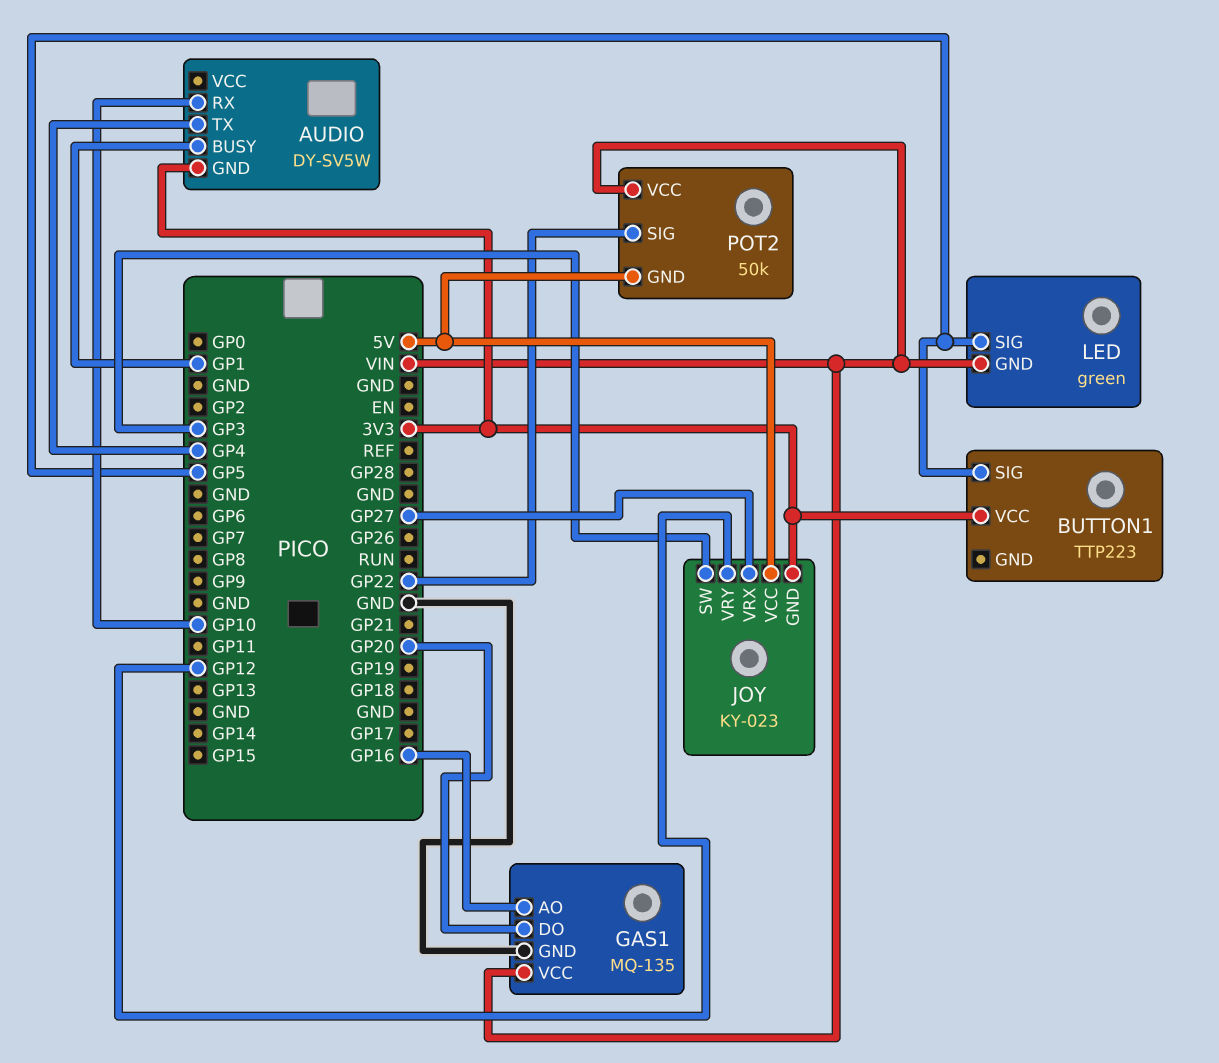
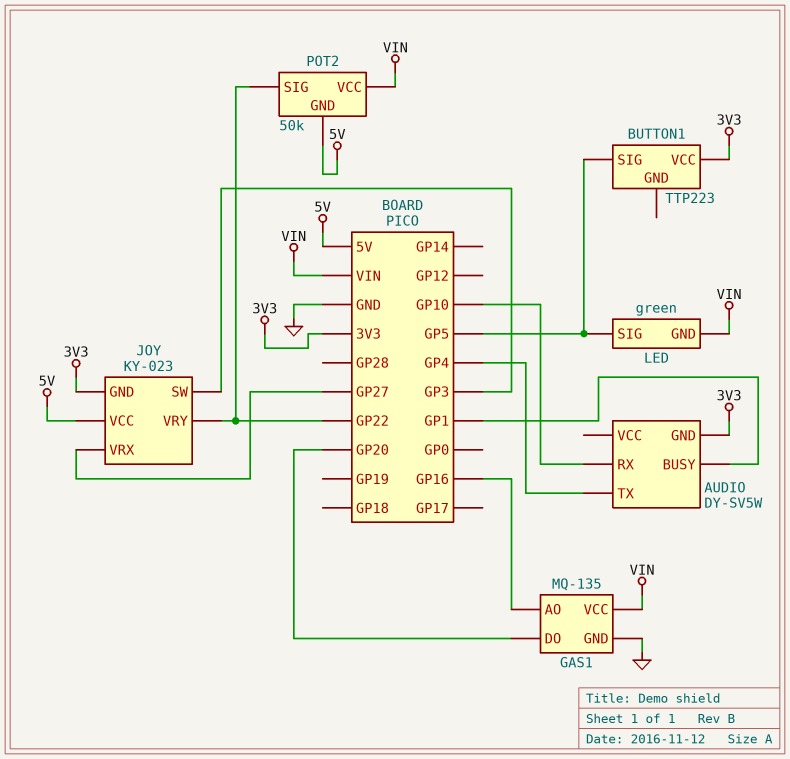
JOY pin VRY: GP12 -> GP22

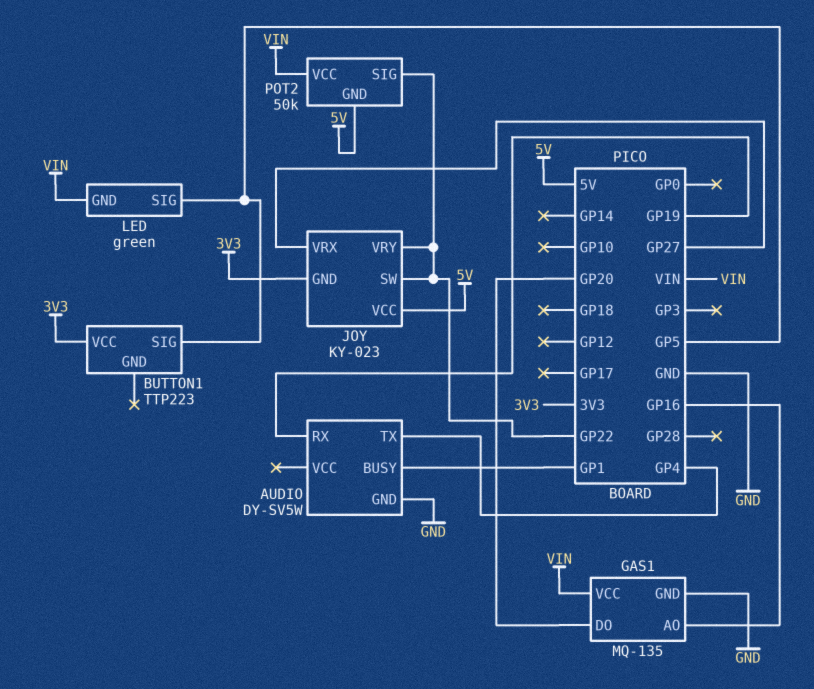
AUDIO pin GND: 3V3 -> GND
AUDIO pin RX: GP10 -> GP19
JOY pin SW: GP3 -> GP22

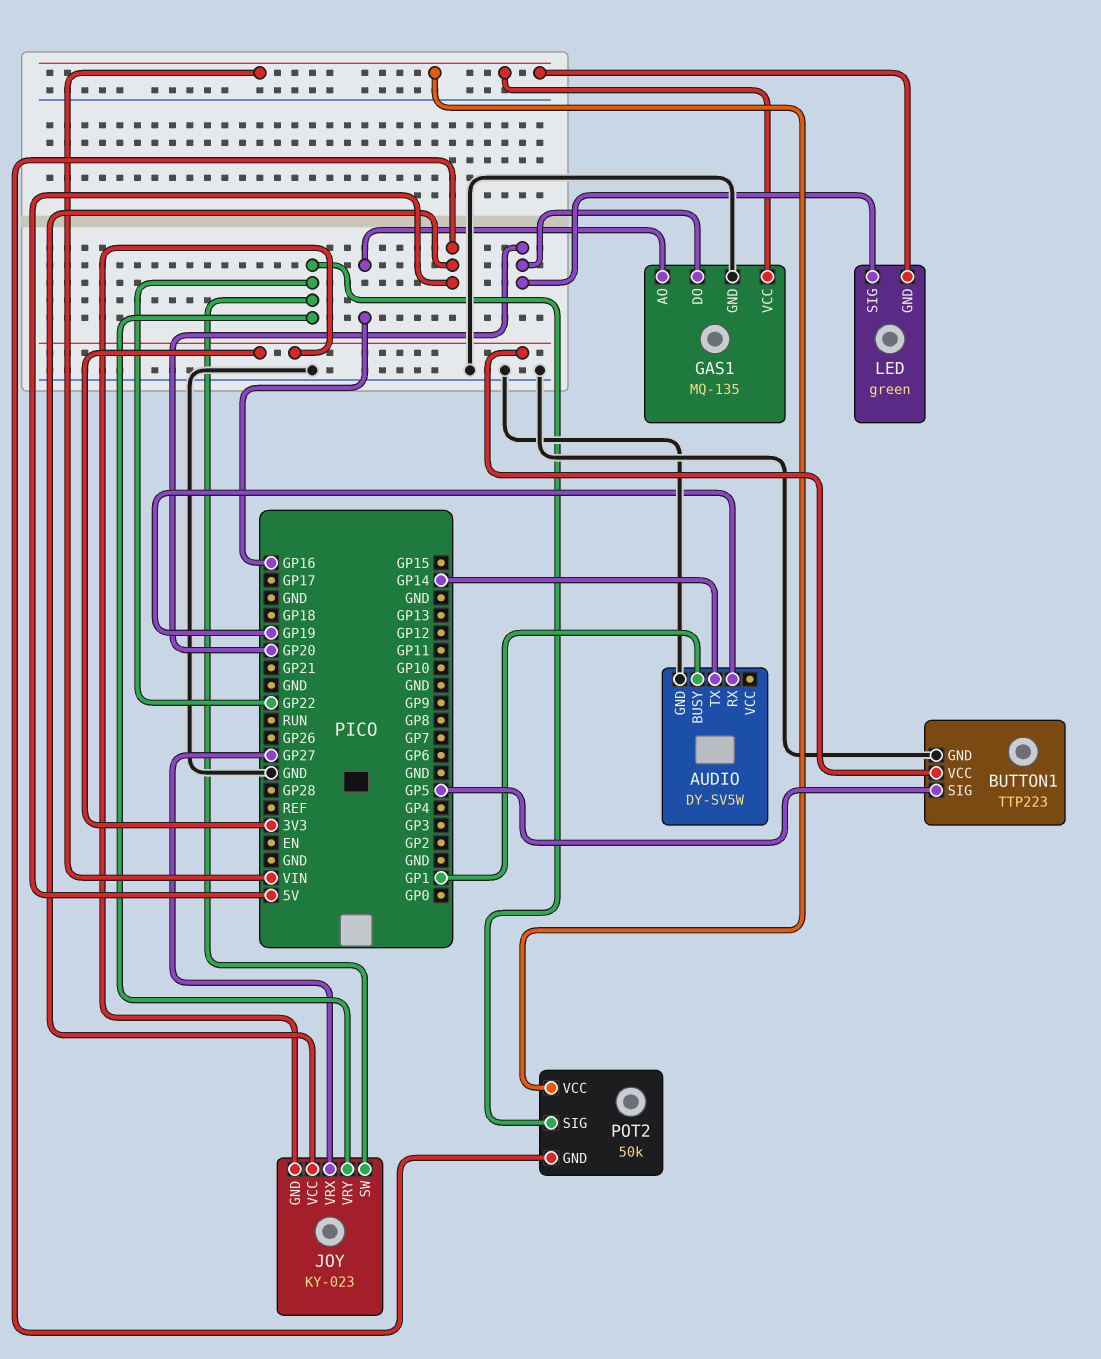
AUDIO pin TX: GP4 -> GP14
BUTTON1 pin GND: none -> GND
LED pin SIG: GP5 -> GP20

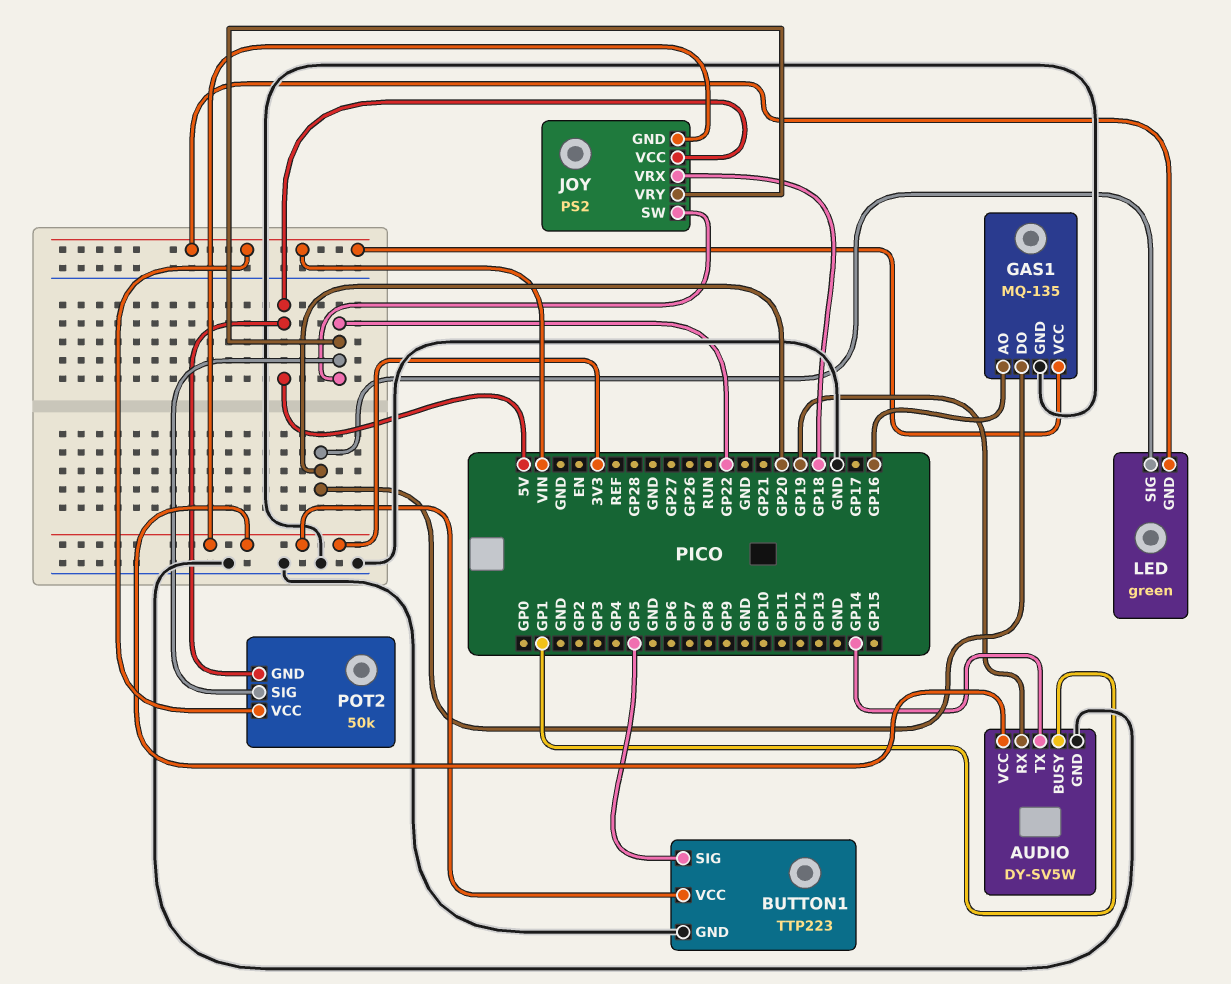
AUDIO pin VCC: none -> 3V3
JOY: KY-023 -> PS2
JOY pin VRX: GP27 -> GP18

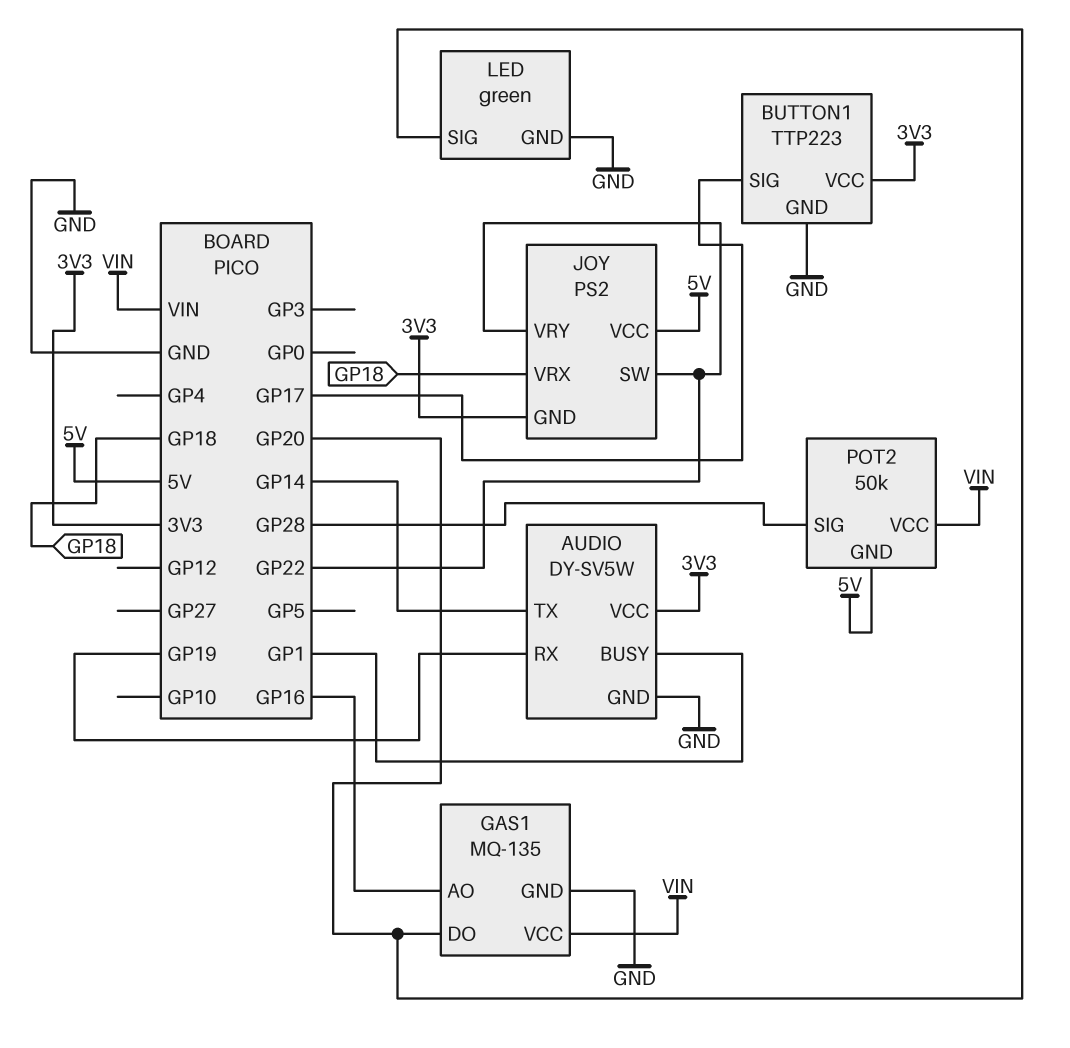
BUTTON1 pin SIG: GP5 -> GP17
LED pin GND: VIN -> GND
POT2 pin SIG: GP22 -> GP28

